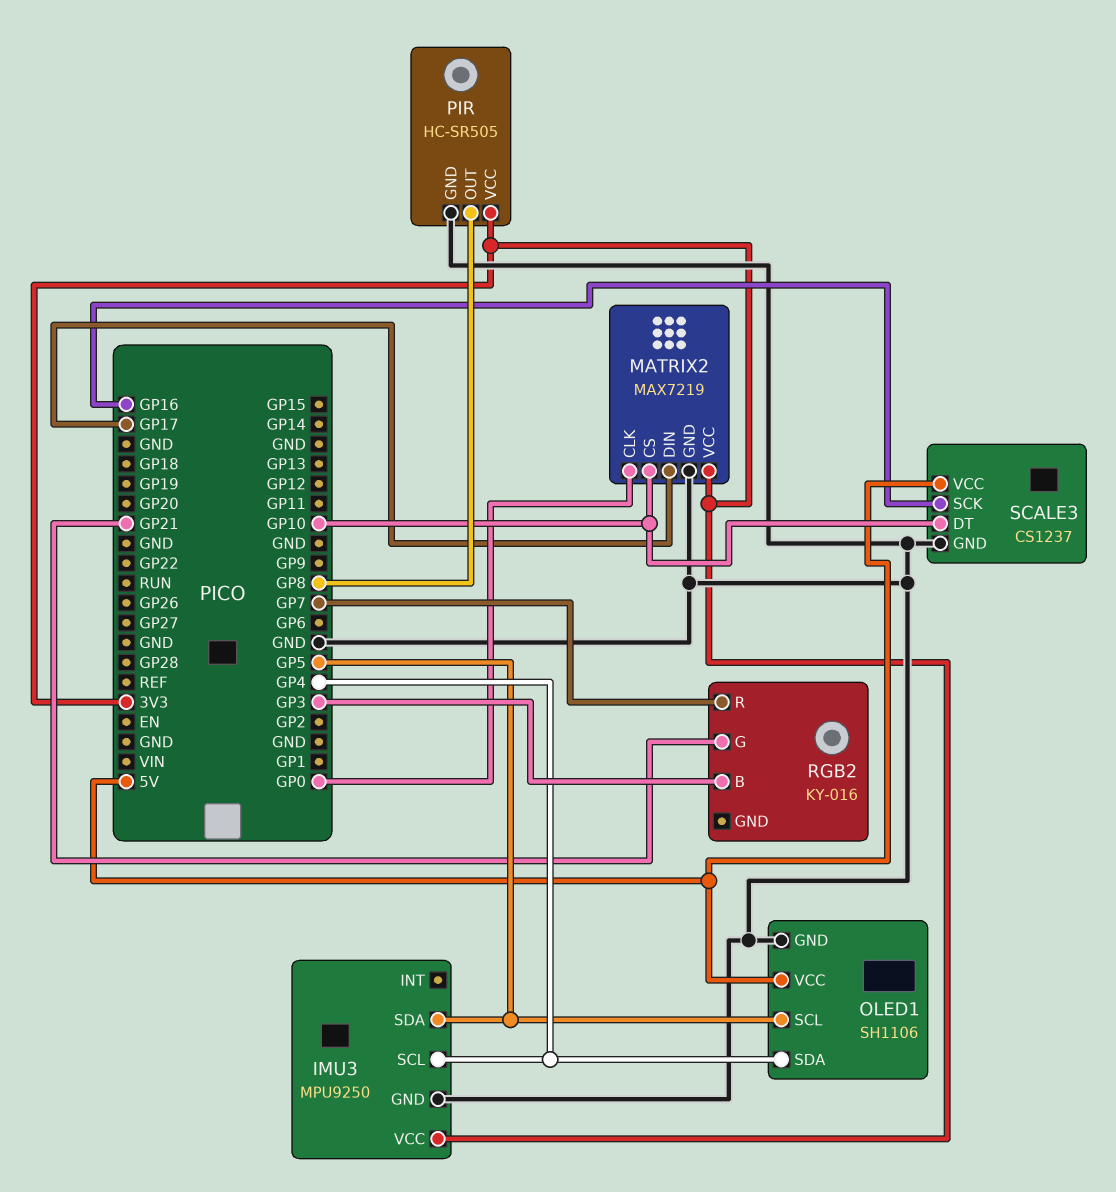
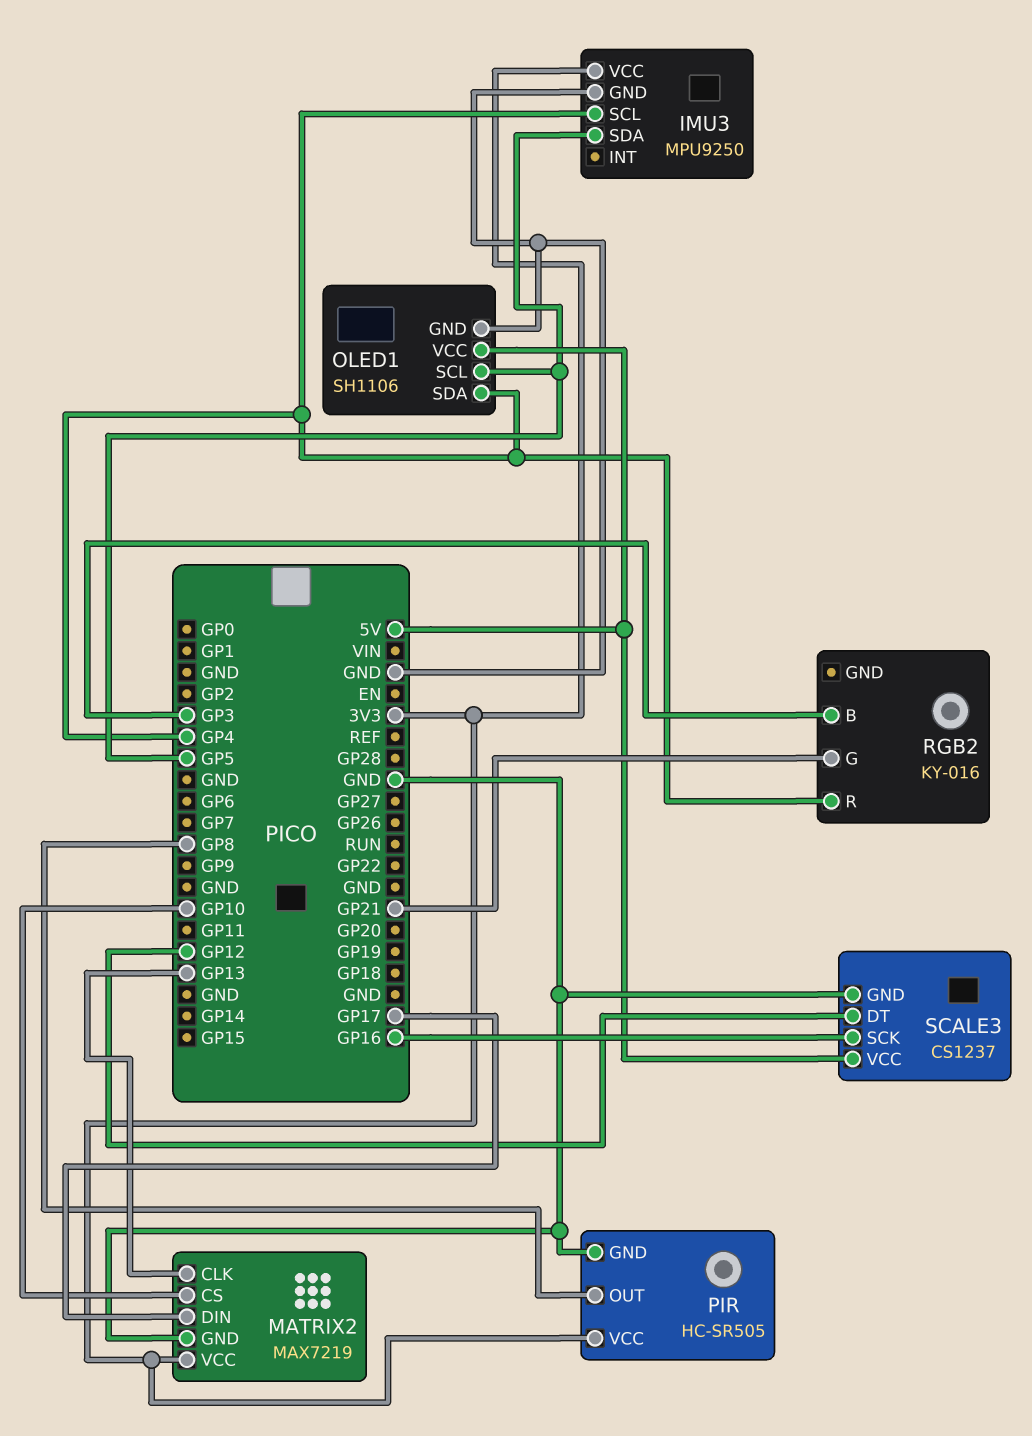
MATRIX2 pin CLK: GP0 -> GP13
RGB2 pin R: GP7 -> GP4
SCALE3 pin DT: GP10 -> GP12

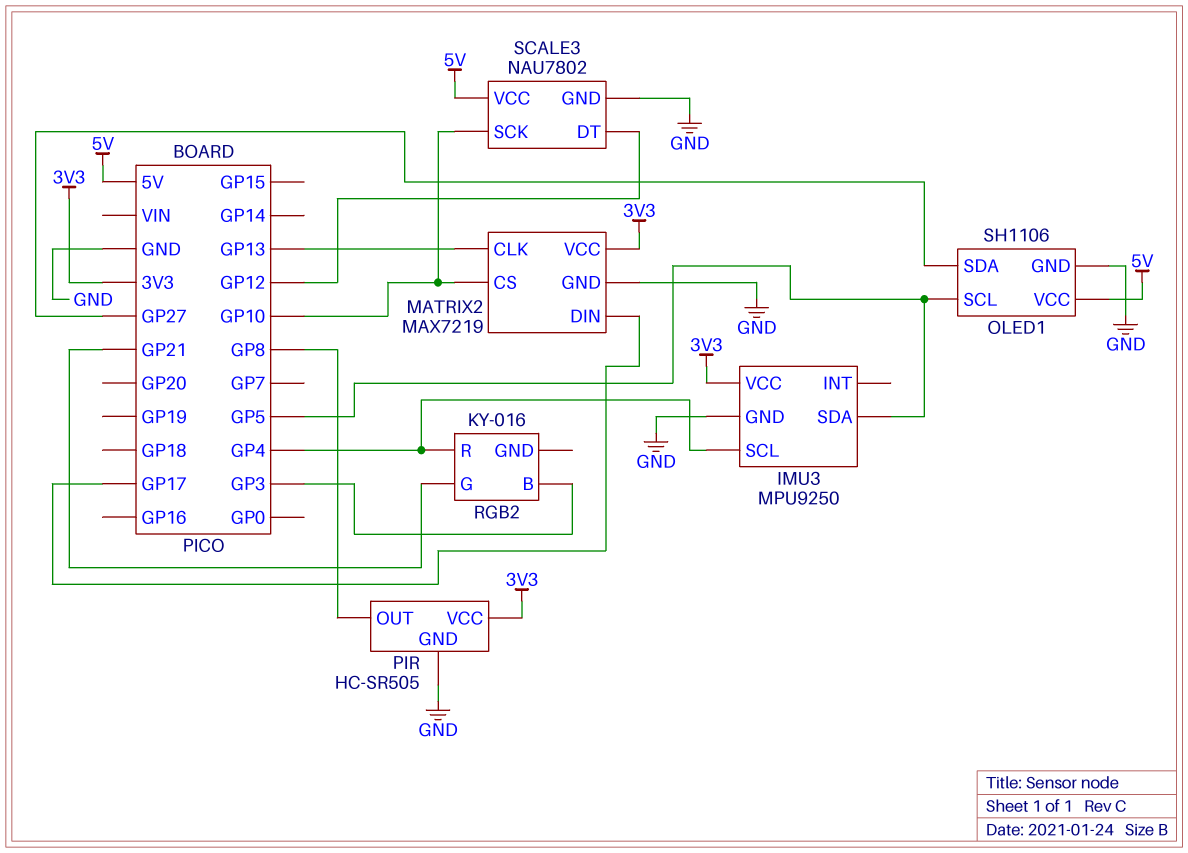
OLED1 pin SDA: GP4 -> GP27
SCALE3: CS1237 -> NAU7802
SCALE3 pin SCK: GP16 -> GP10

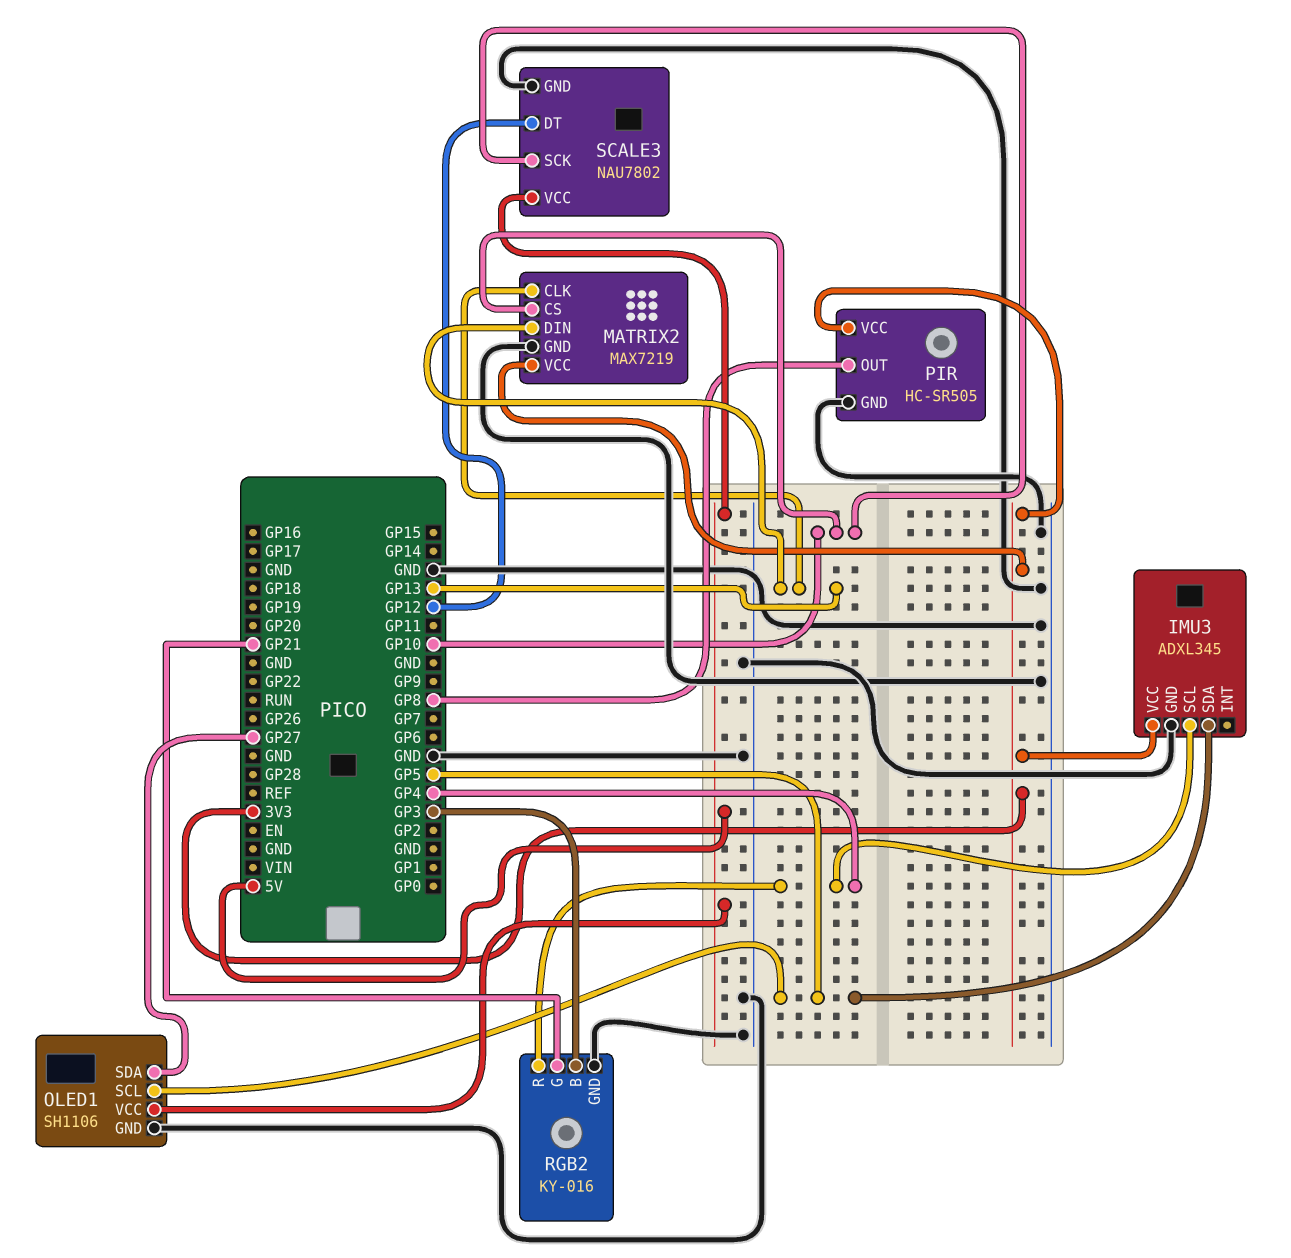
IMU3: MPU9250 -> ADXL345
MATRIX2 pin DIN: GP17 -> GP13
RGB2 pin GND: none -> GND

